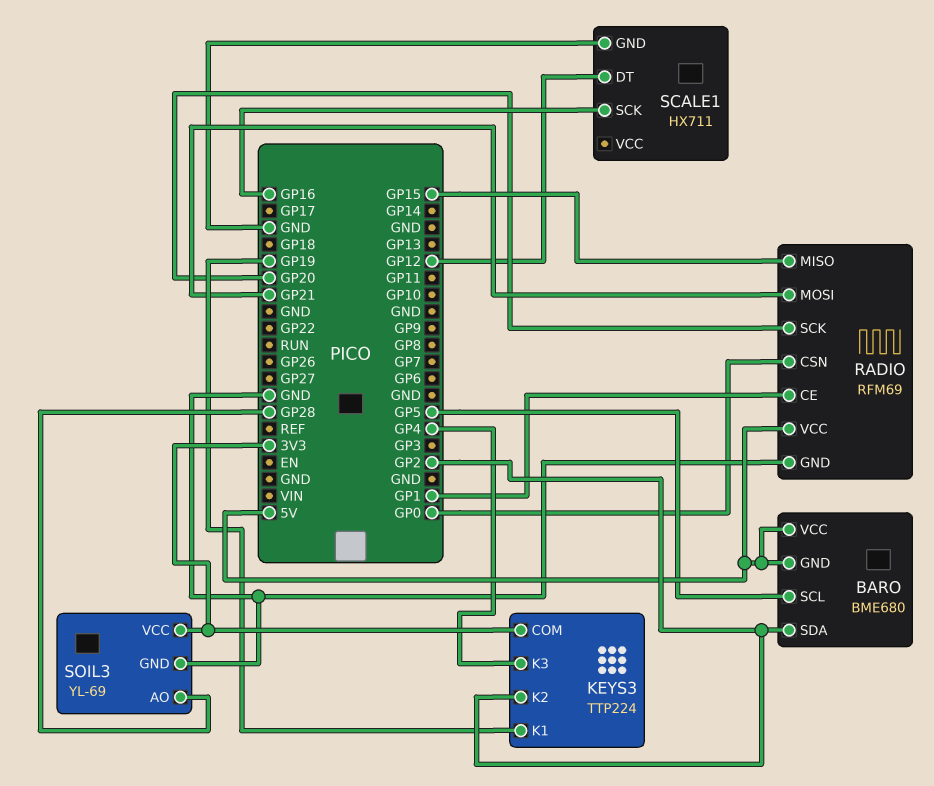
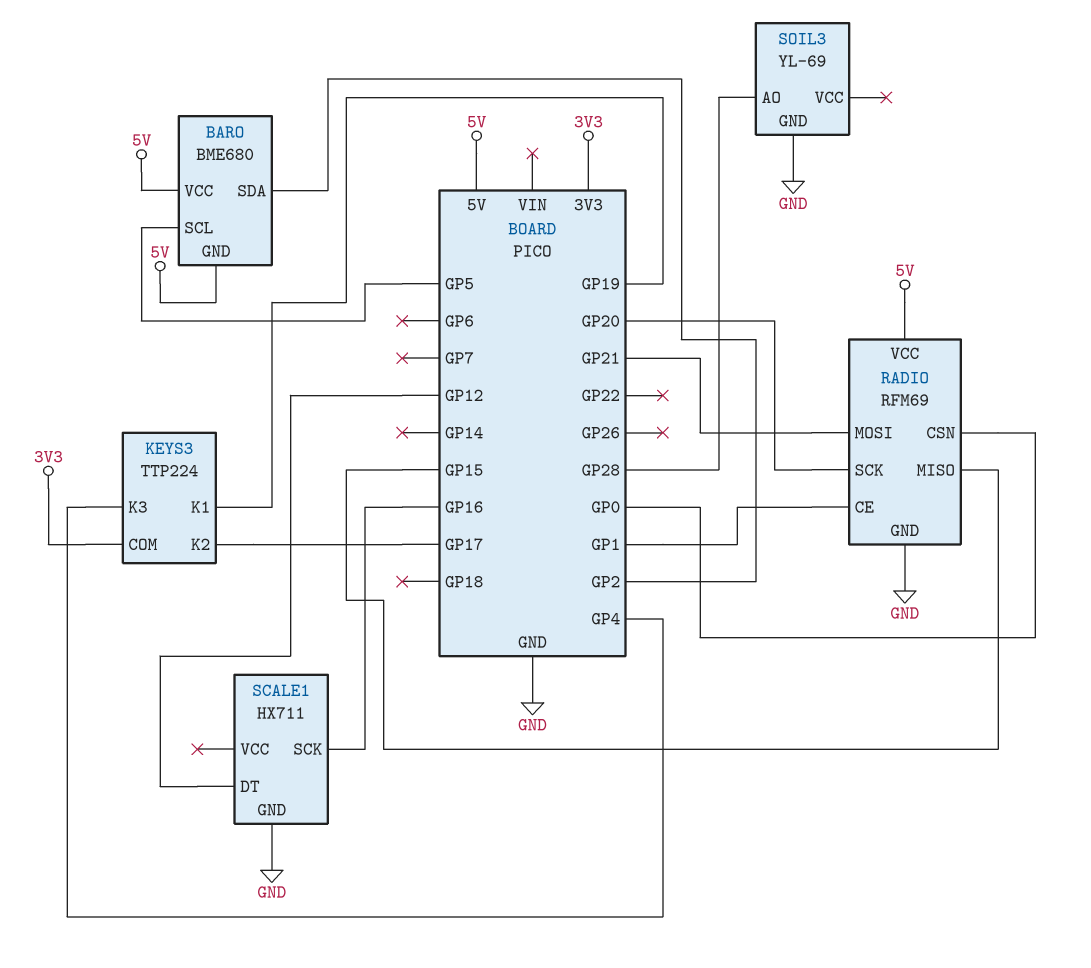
KEYS3 pin K2: GP2 -> GP17
SOIL3 pin VCC: 3V3 -> none

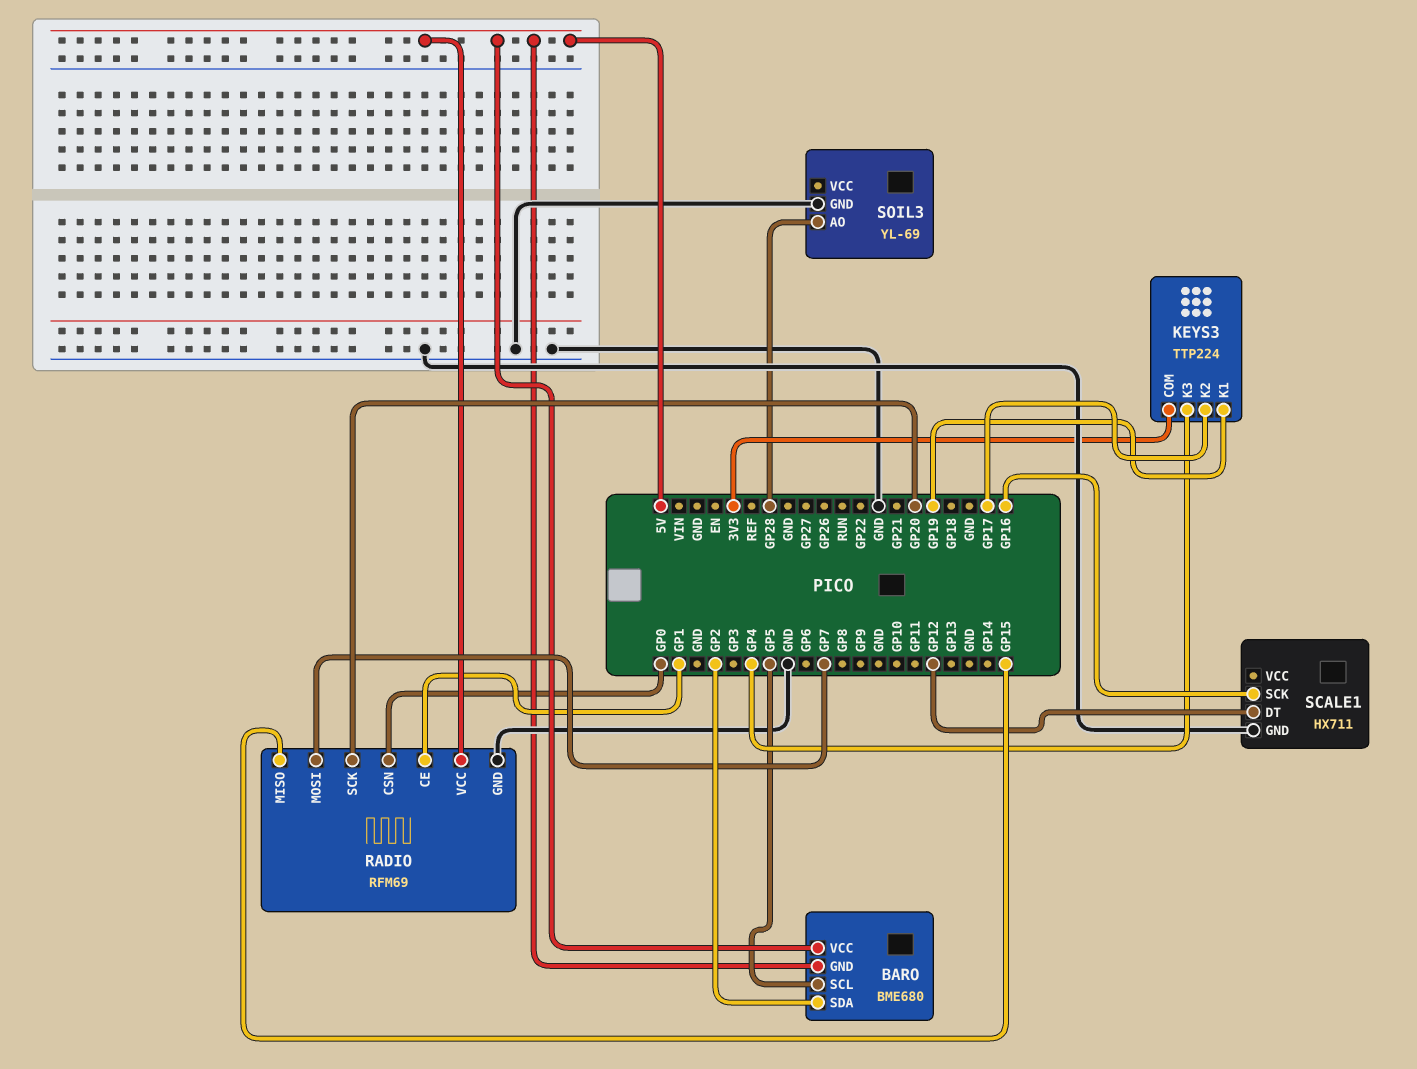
RADIO pin MOSI: GP21 -> GP7

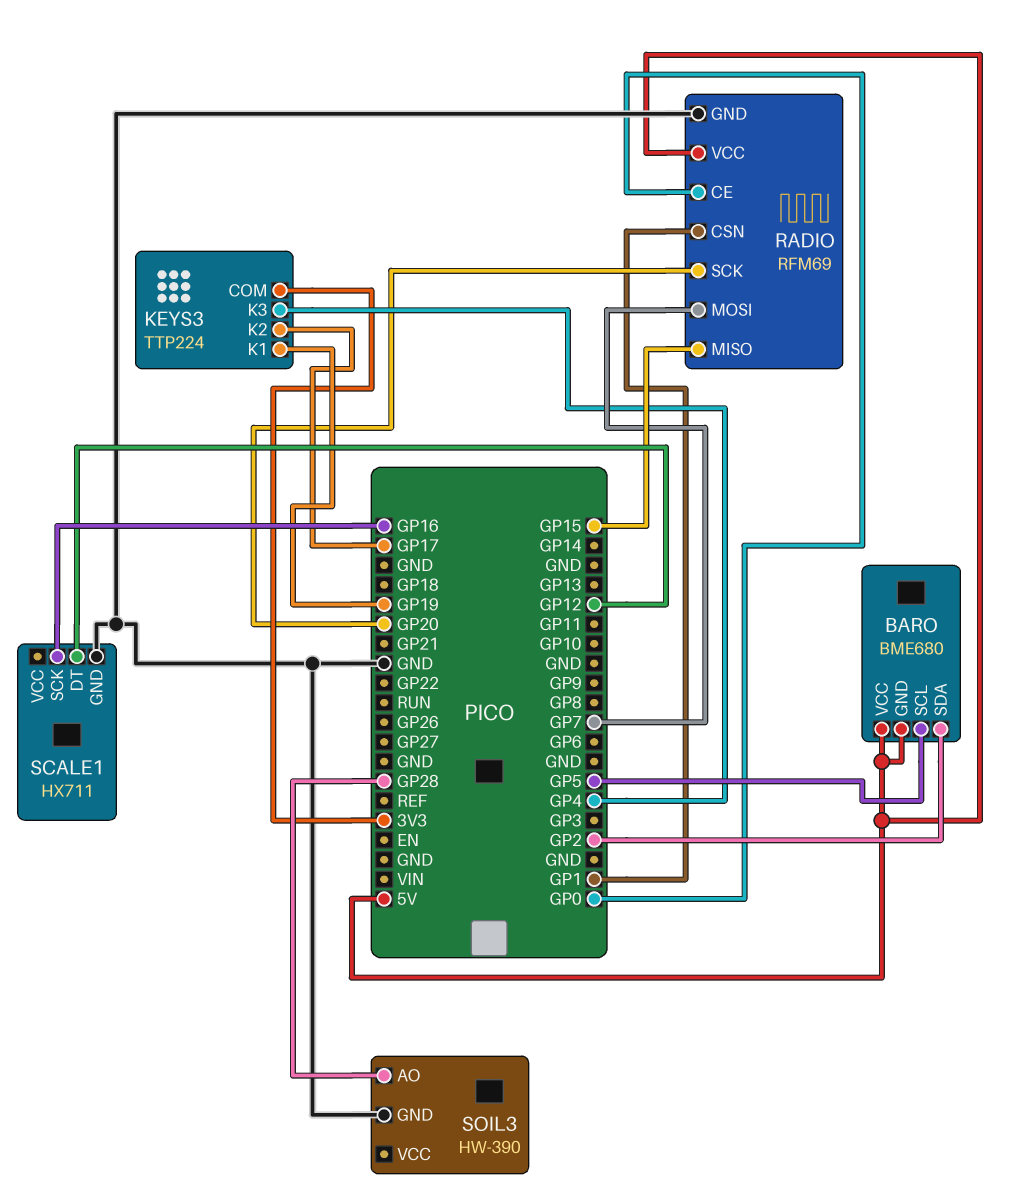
RADIO pin CE: GP1 -> GP0
RADIO pin CSN: GP0 -> GP1
SOIL3: YL-69 -> HW-390

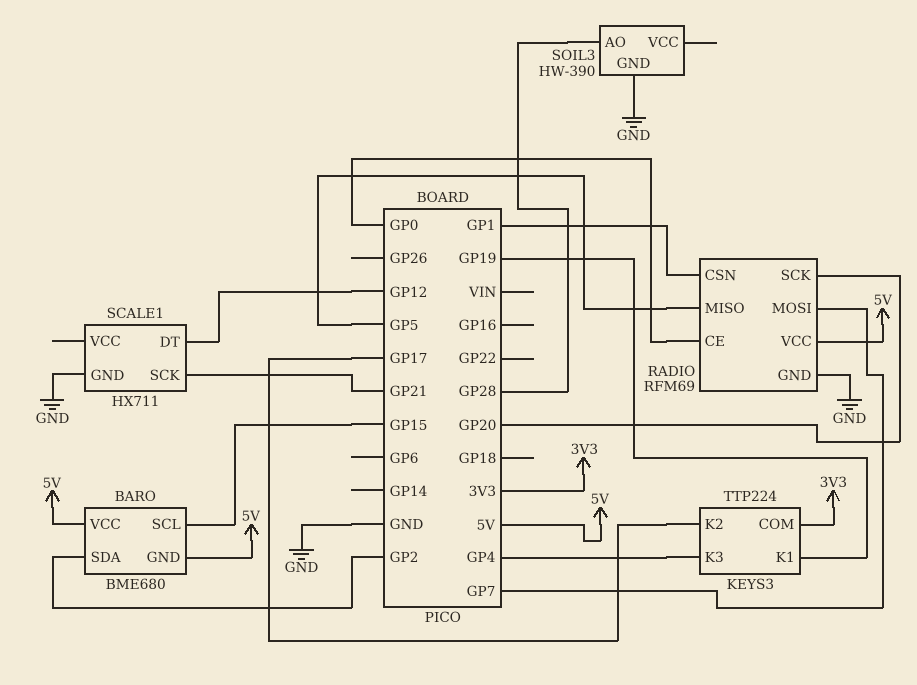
BARO pin SCL: GP5 -> GP15
RADIO pin MISO: GP15 -> GP5
SCALE1 pin SCK: GP16 -> GP21

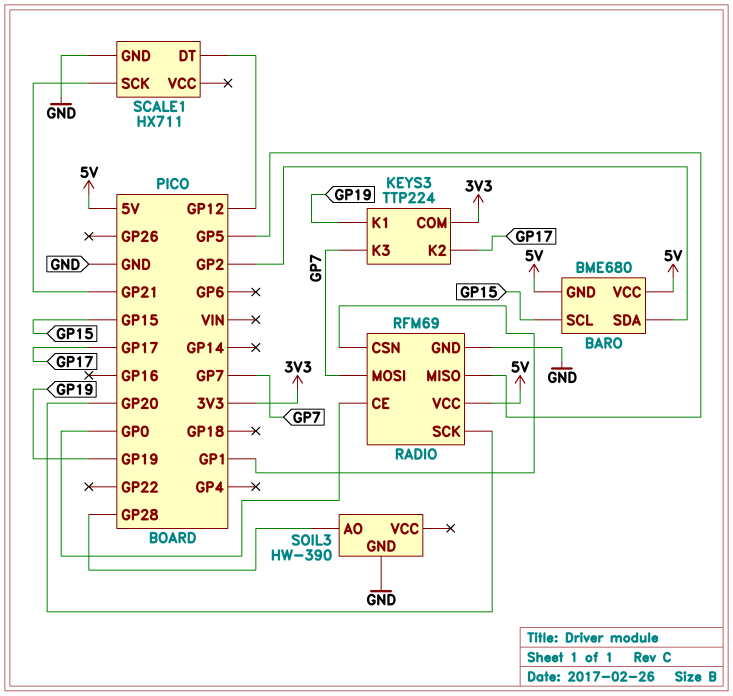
KEYS3 pin K3: GP4 -> GP7

